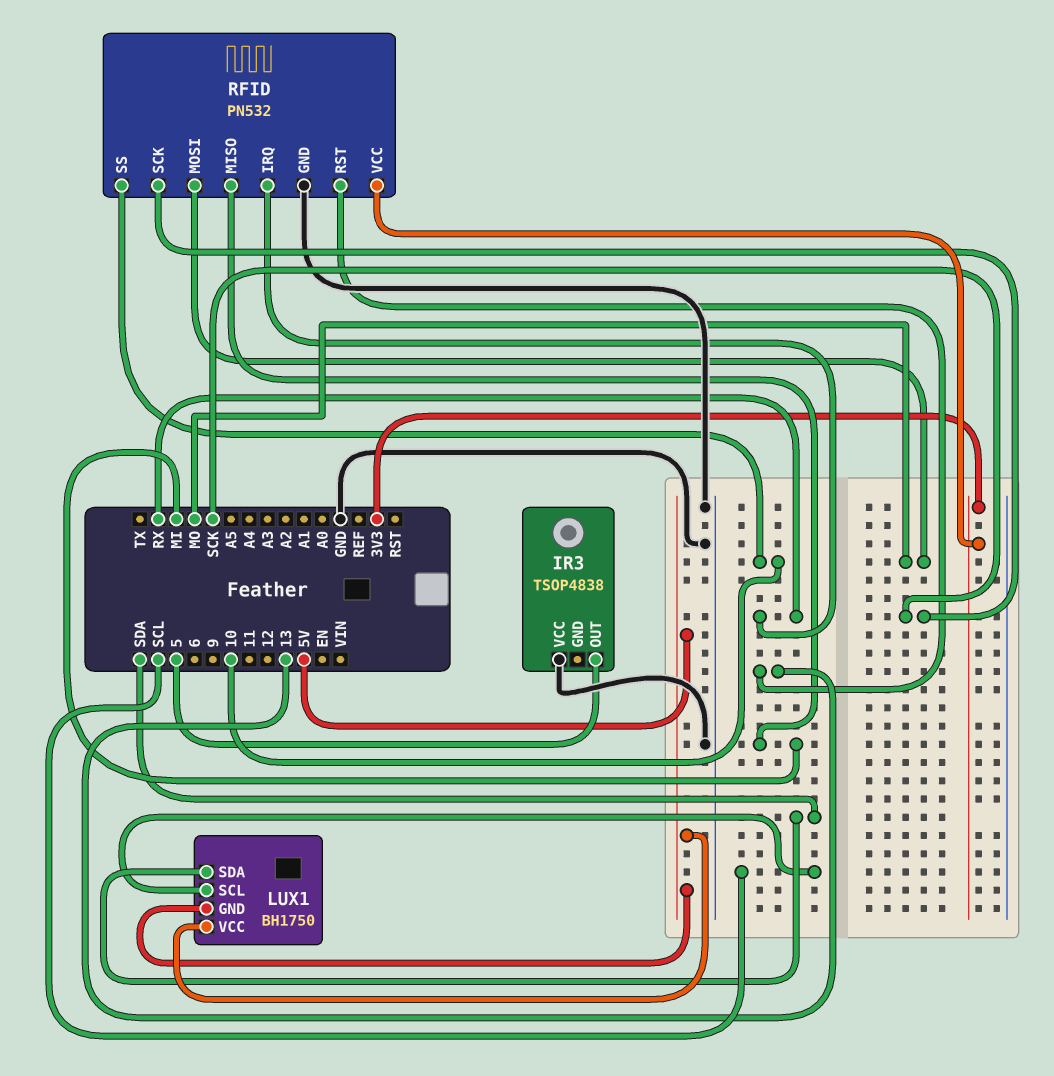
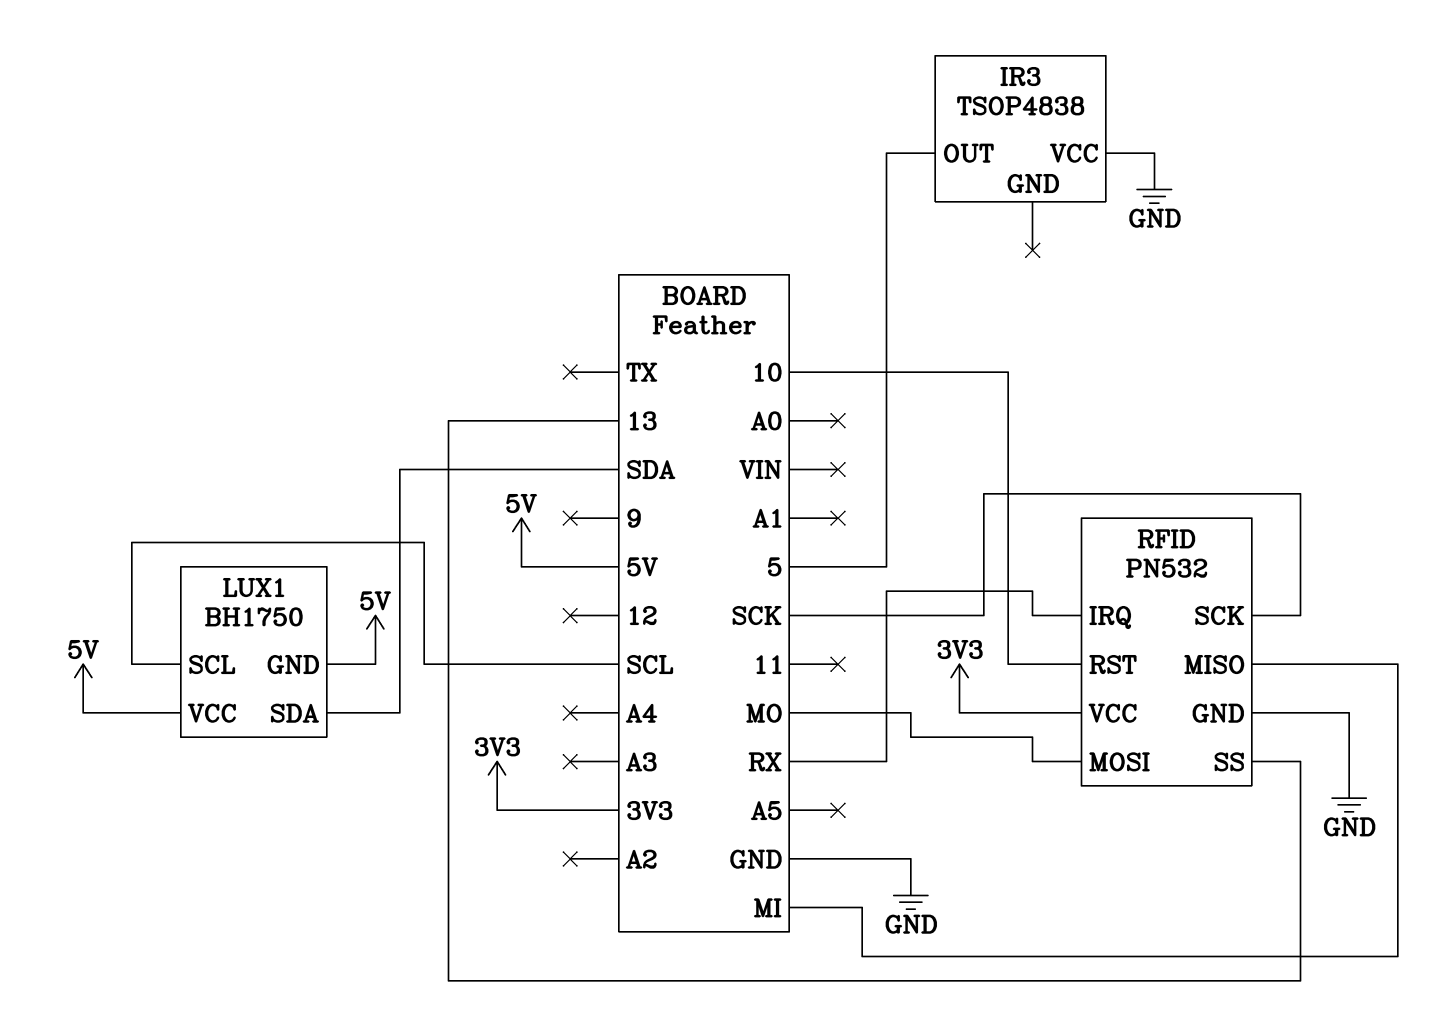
RFID pin RST: 13 -> 10
RFID pin SS: 10 -> 13

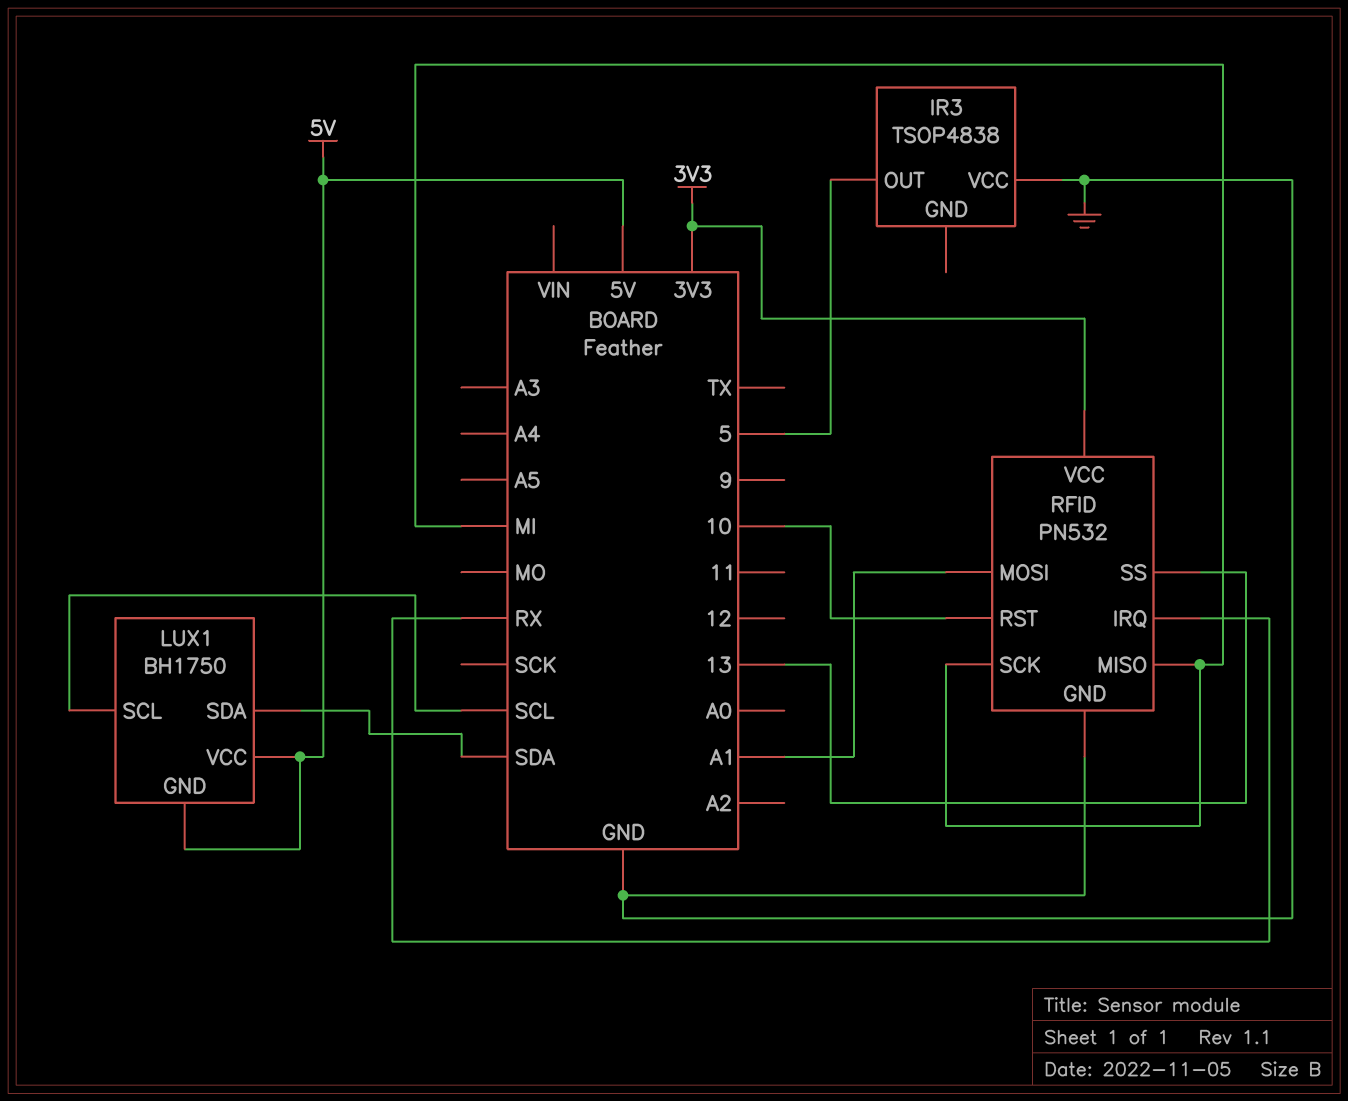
RFID pin MOSI: MO -> A1
RFID pin SCK: SCK -> MI

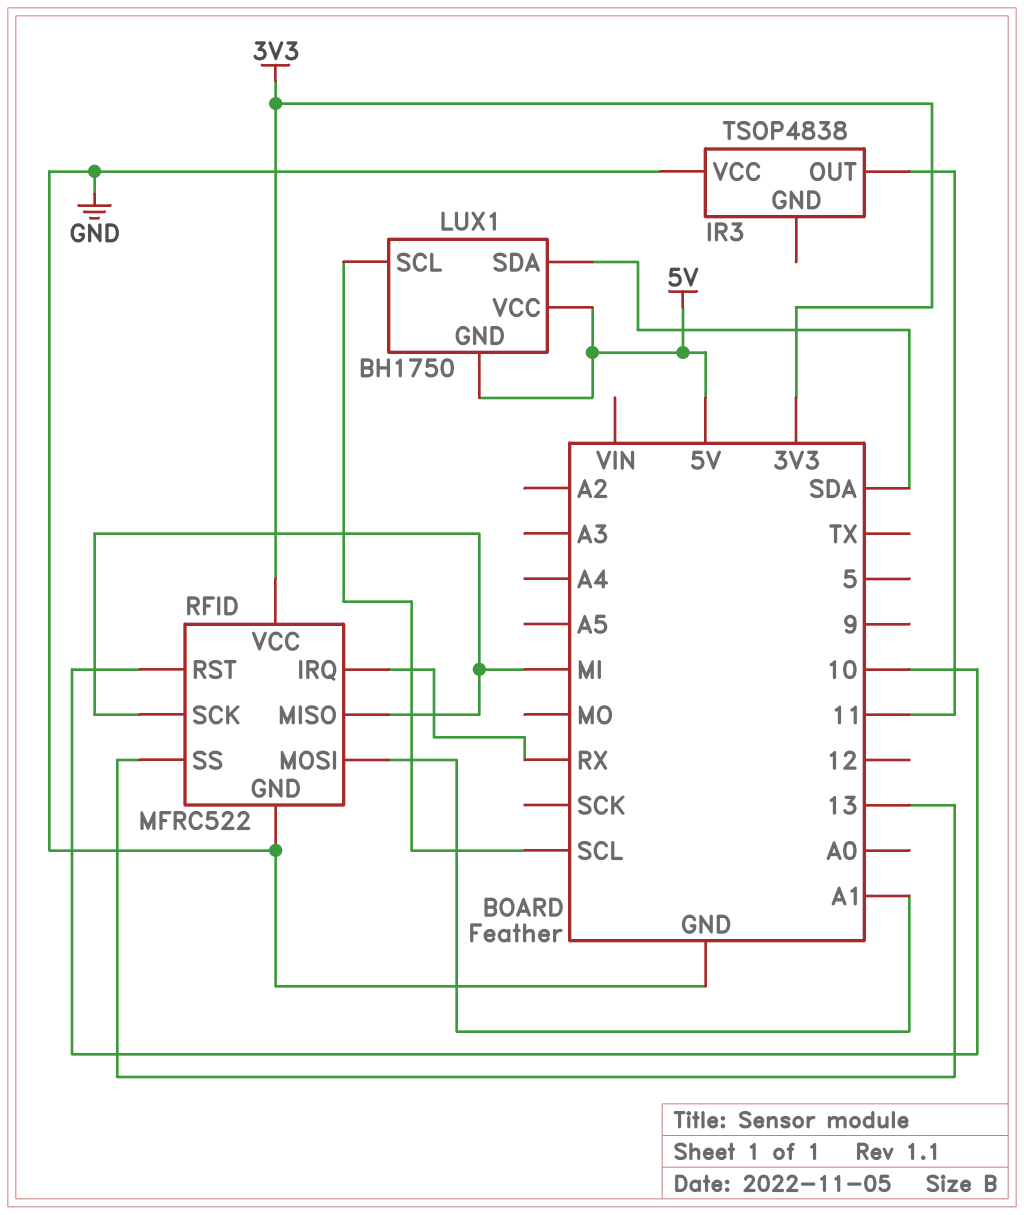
IR3 pin OUT: 5 -> 11
RFID: PN532 -> MFRC522

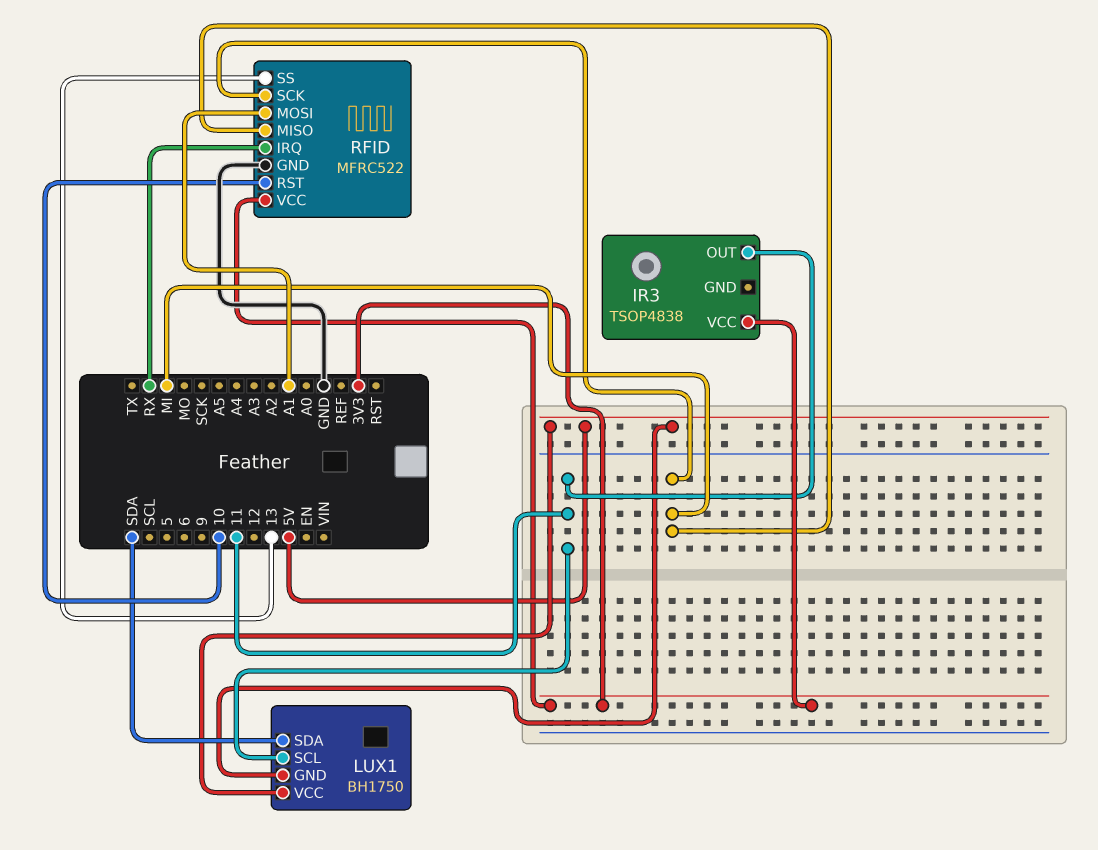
IR3 pin VCC: GND -> 3V3
LUX1 pin SCL: SCL -> 11

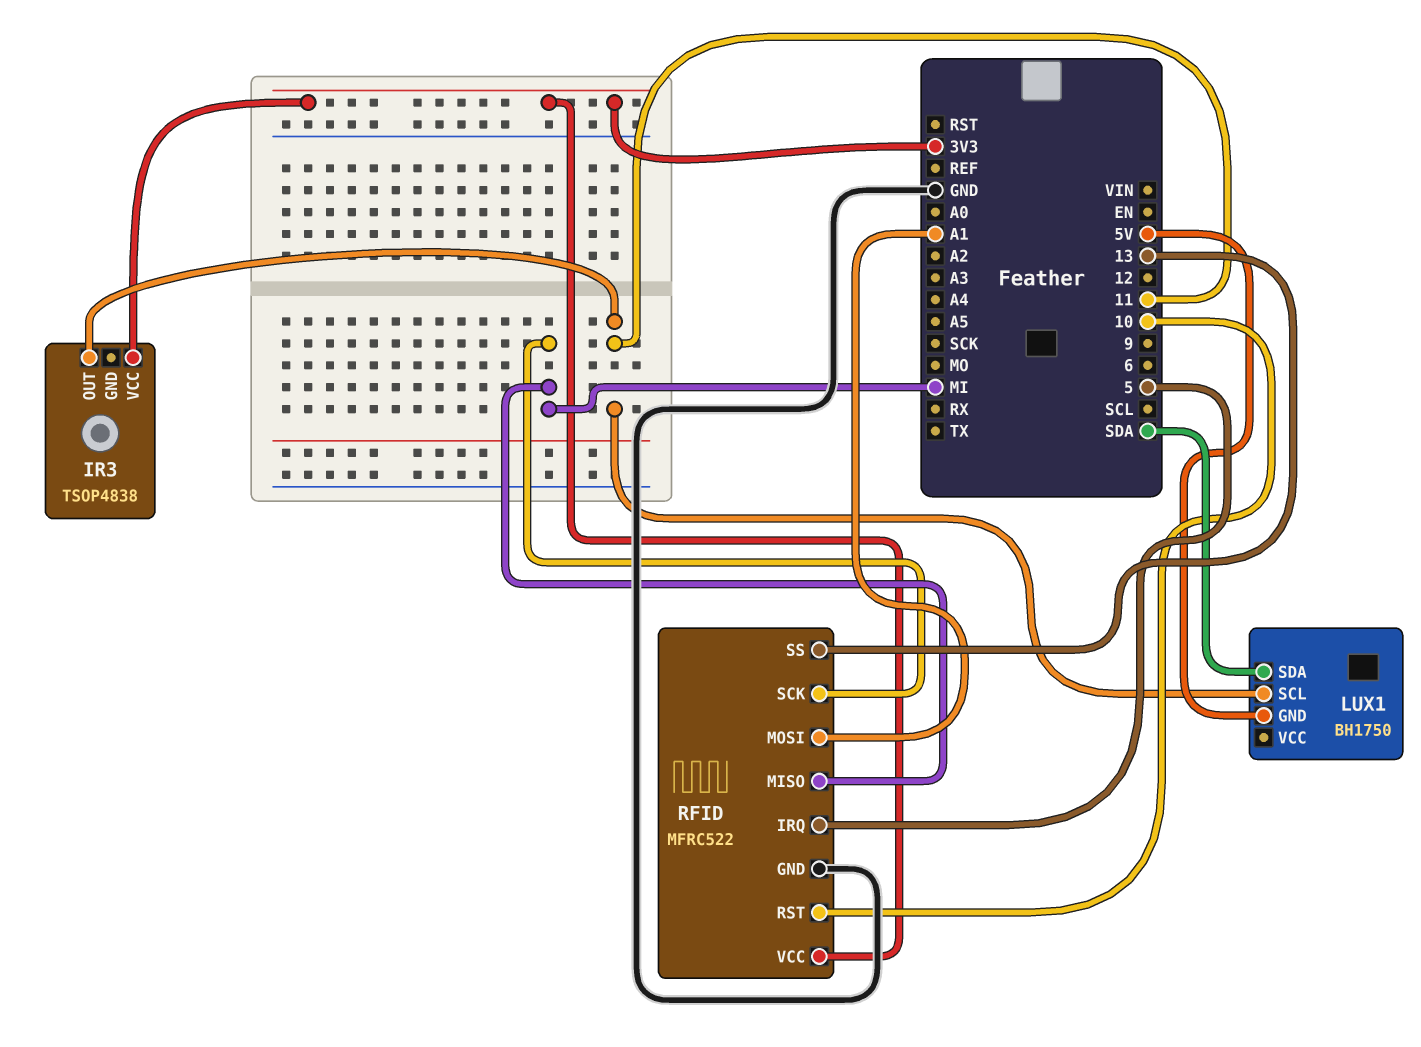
LUX1 pin VCC: 5V -> none
RFID pin IRQ: RX -> 5

